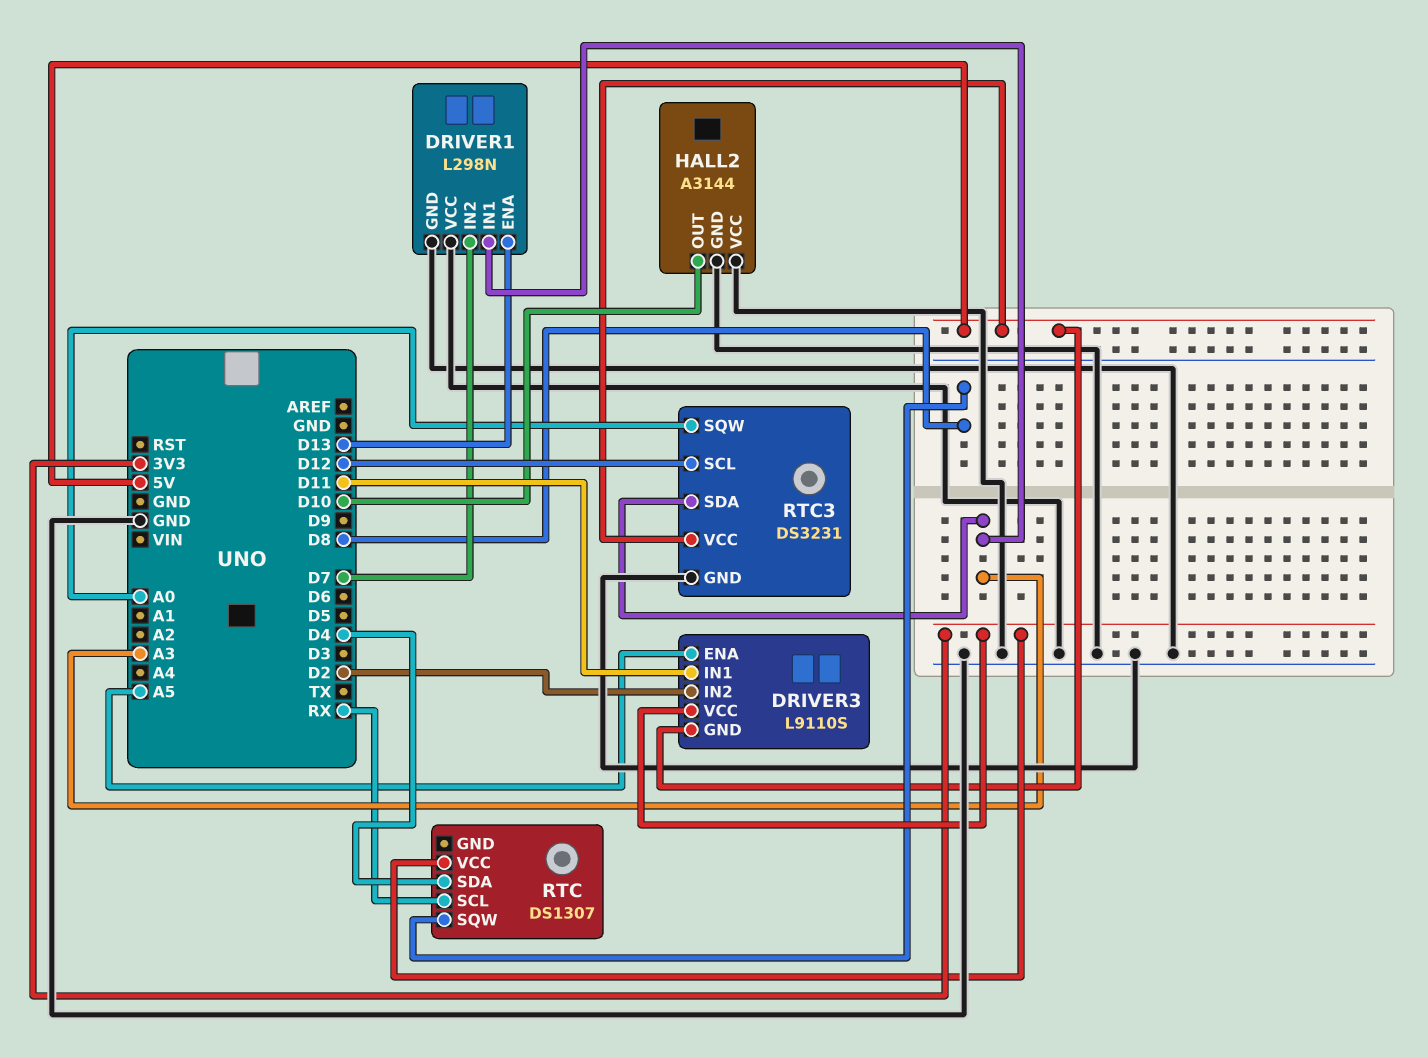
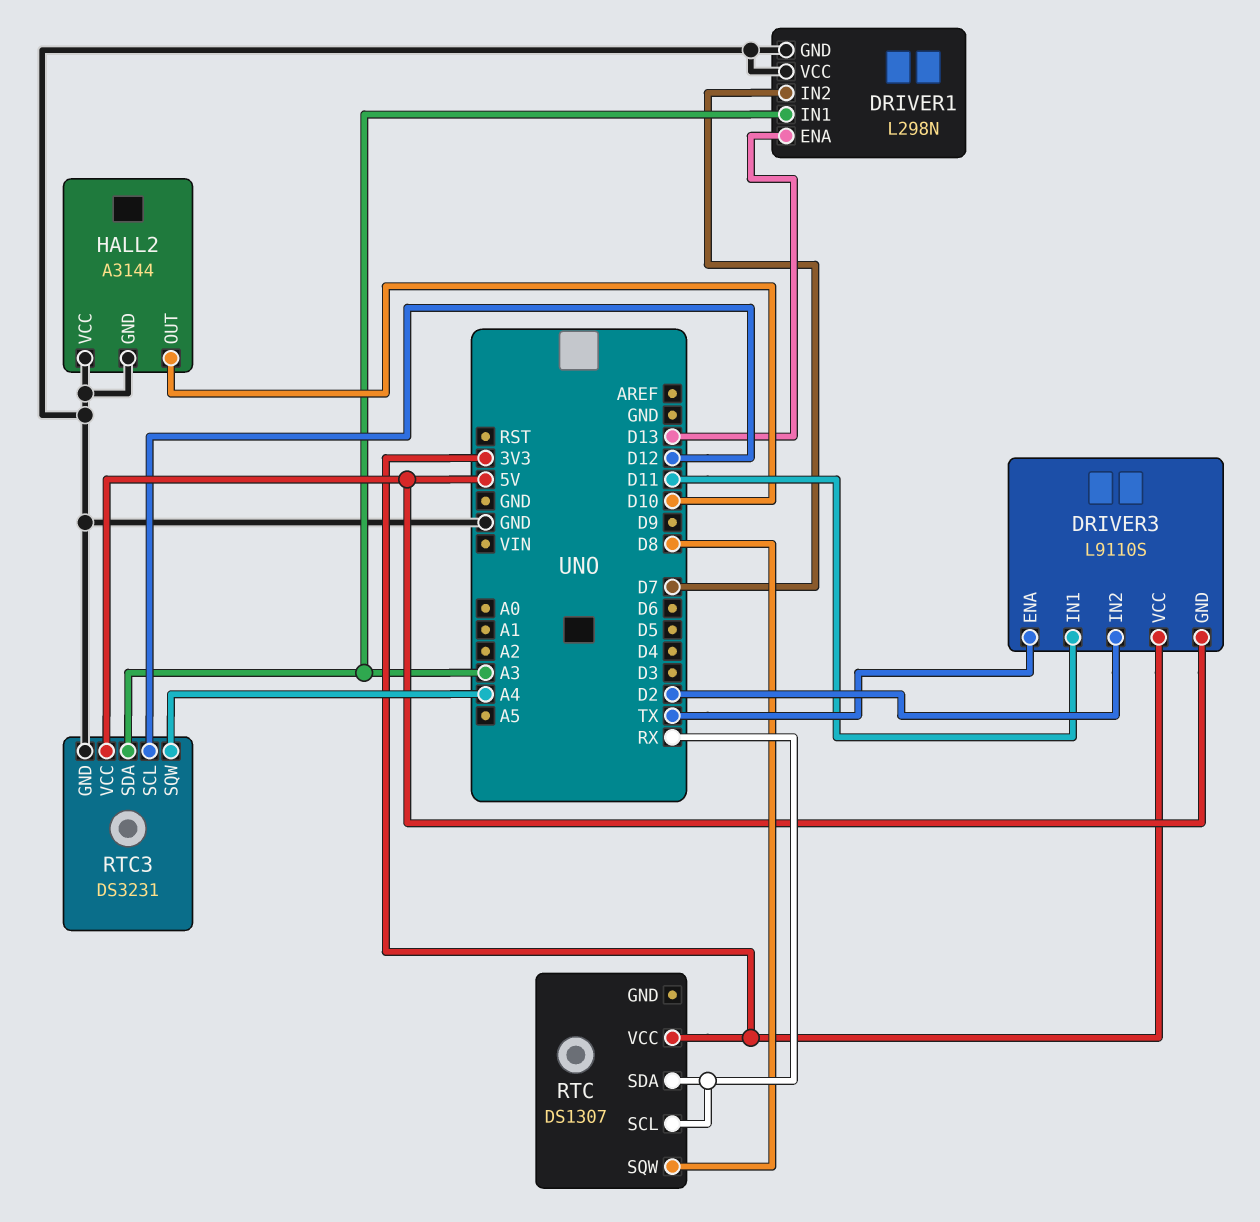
DRIVER3 pin ENA: A5 -> TX
RTC pin SDA: D4 -> RX
RTC3 pin SQW: A0 -> A4

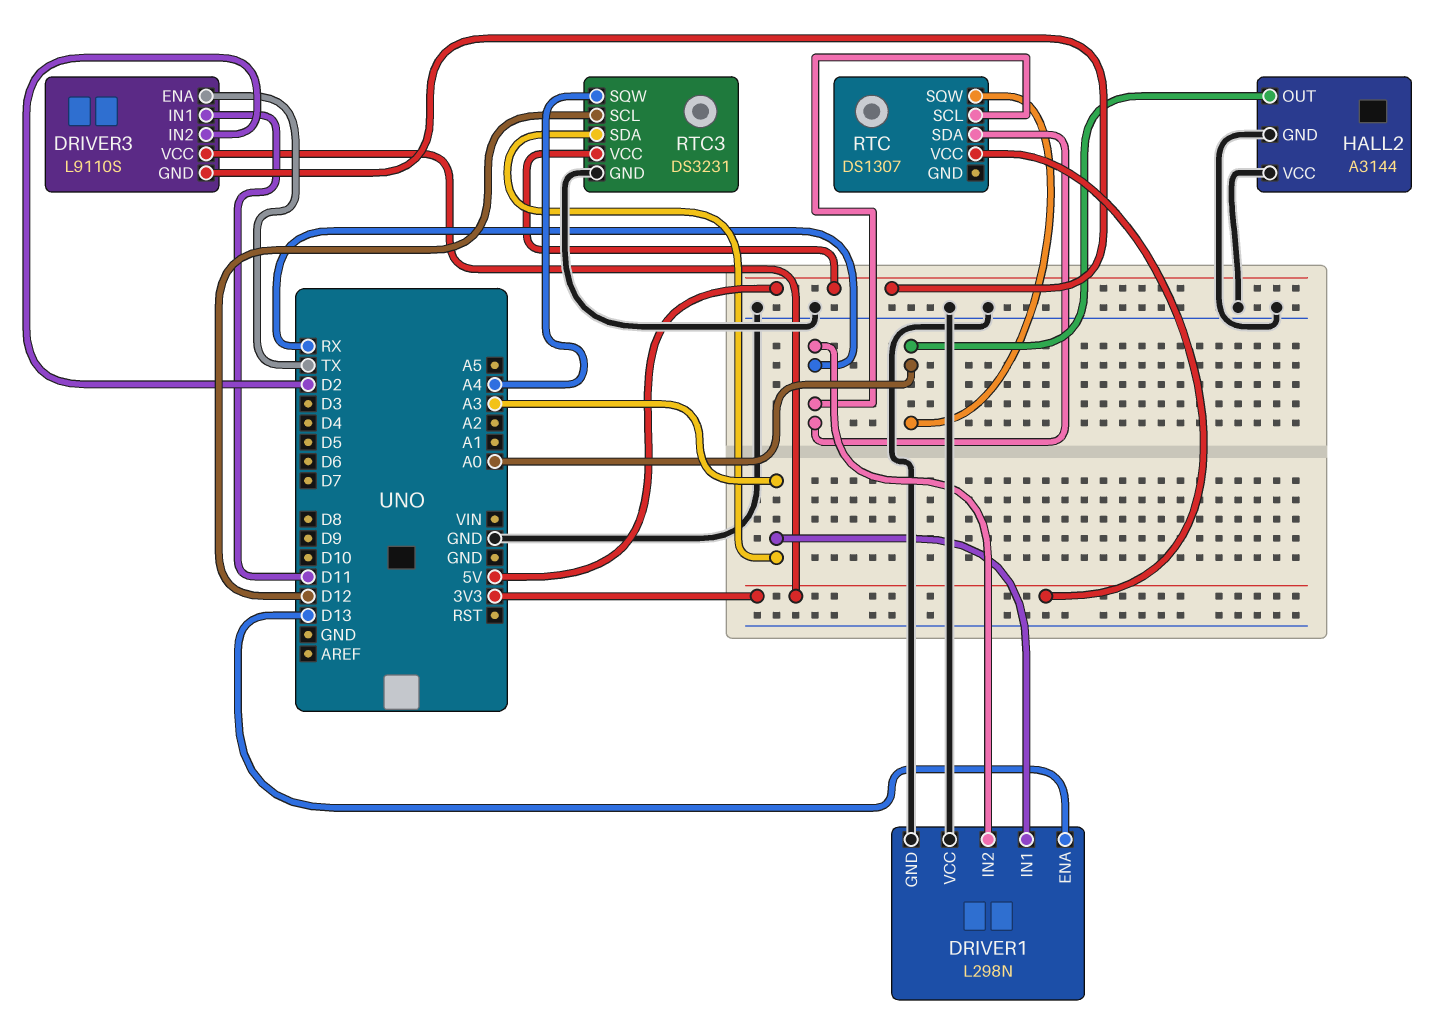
DRIVER1 pin IN2: D7 -> RX
HALL2 pin OUT: D10 -> A0
RTC pin SQW: D8 -> A0

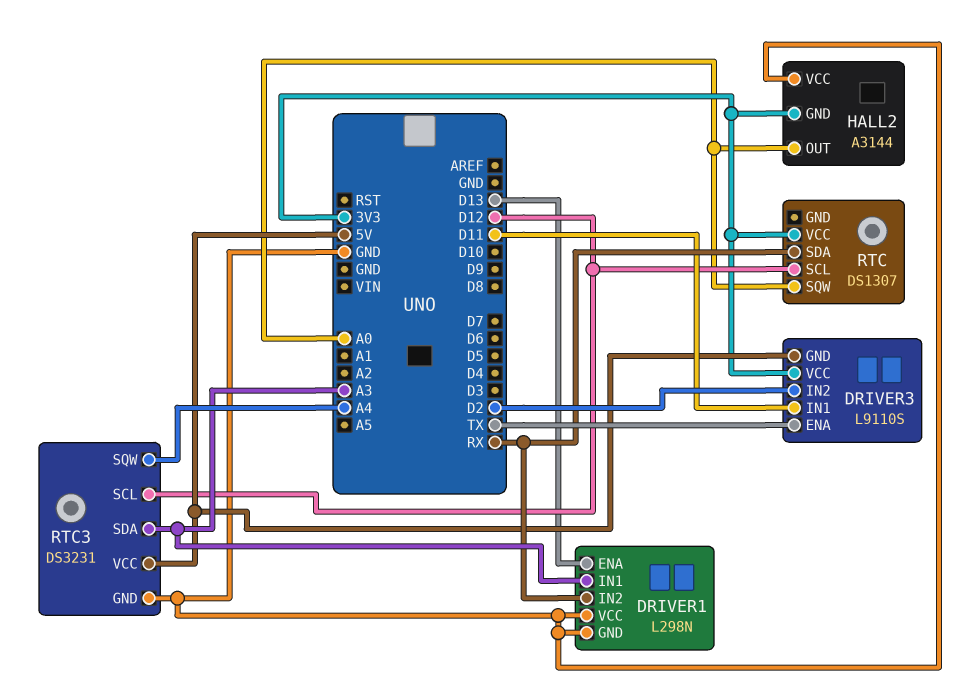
HALL2 pin GND: GND -> 3V3
RTC pin SCL: RX -> D12

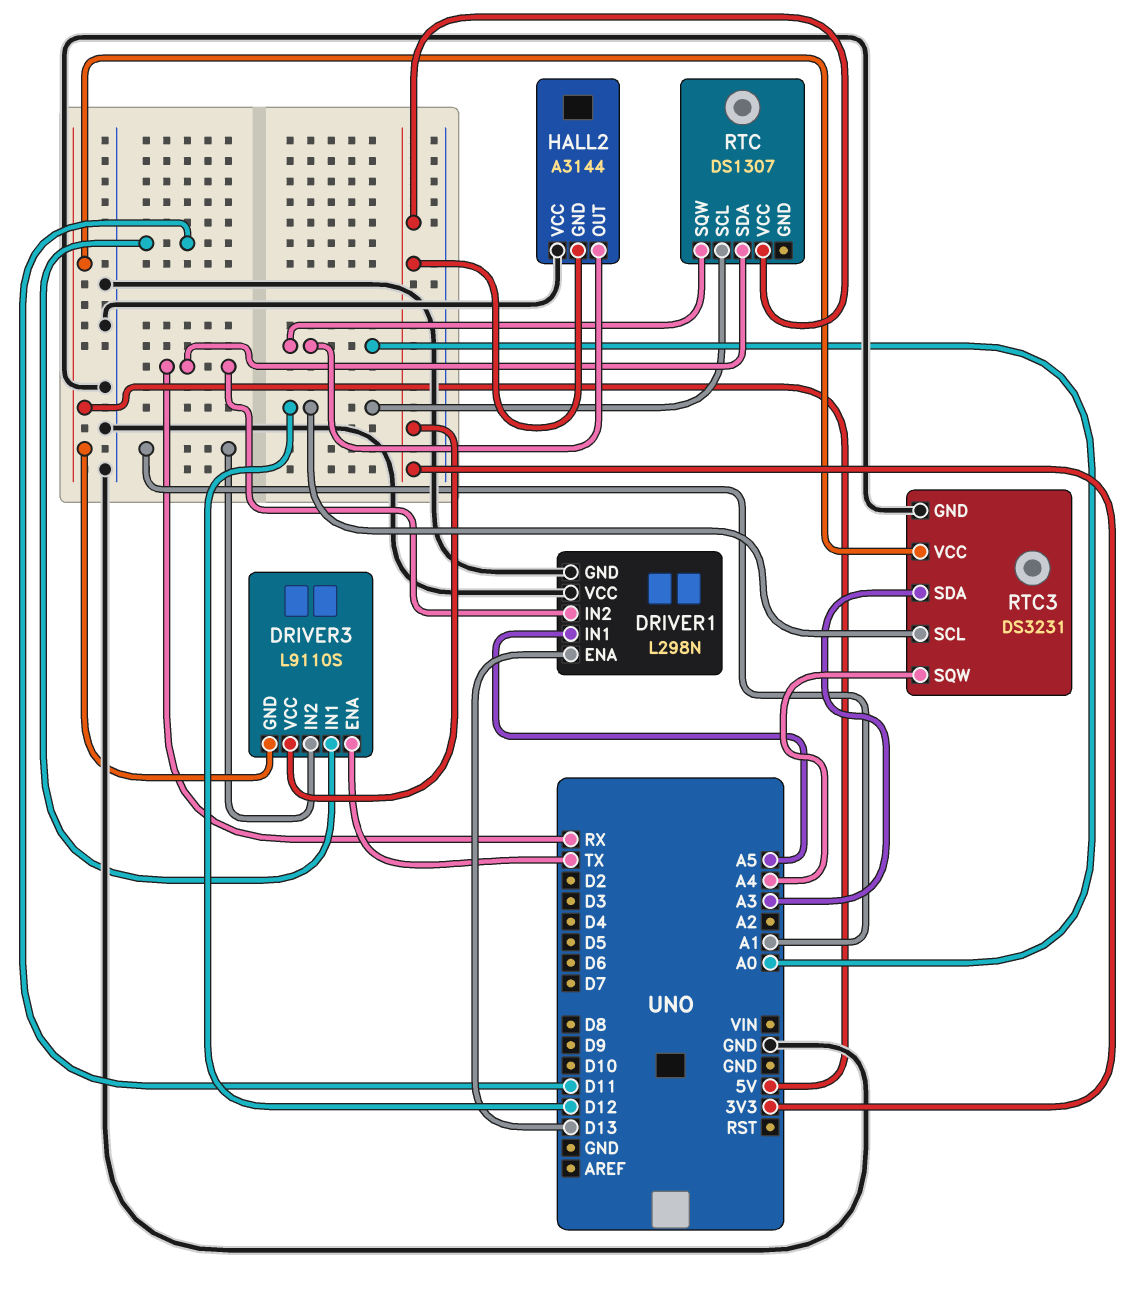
DRIVER1 pin IN1: A3 -> A5
DRIVER3 pin IN2: D2 -> A1

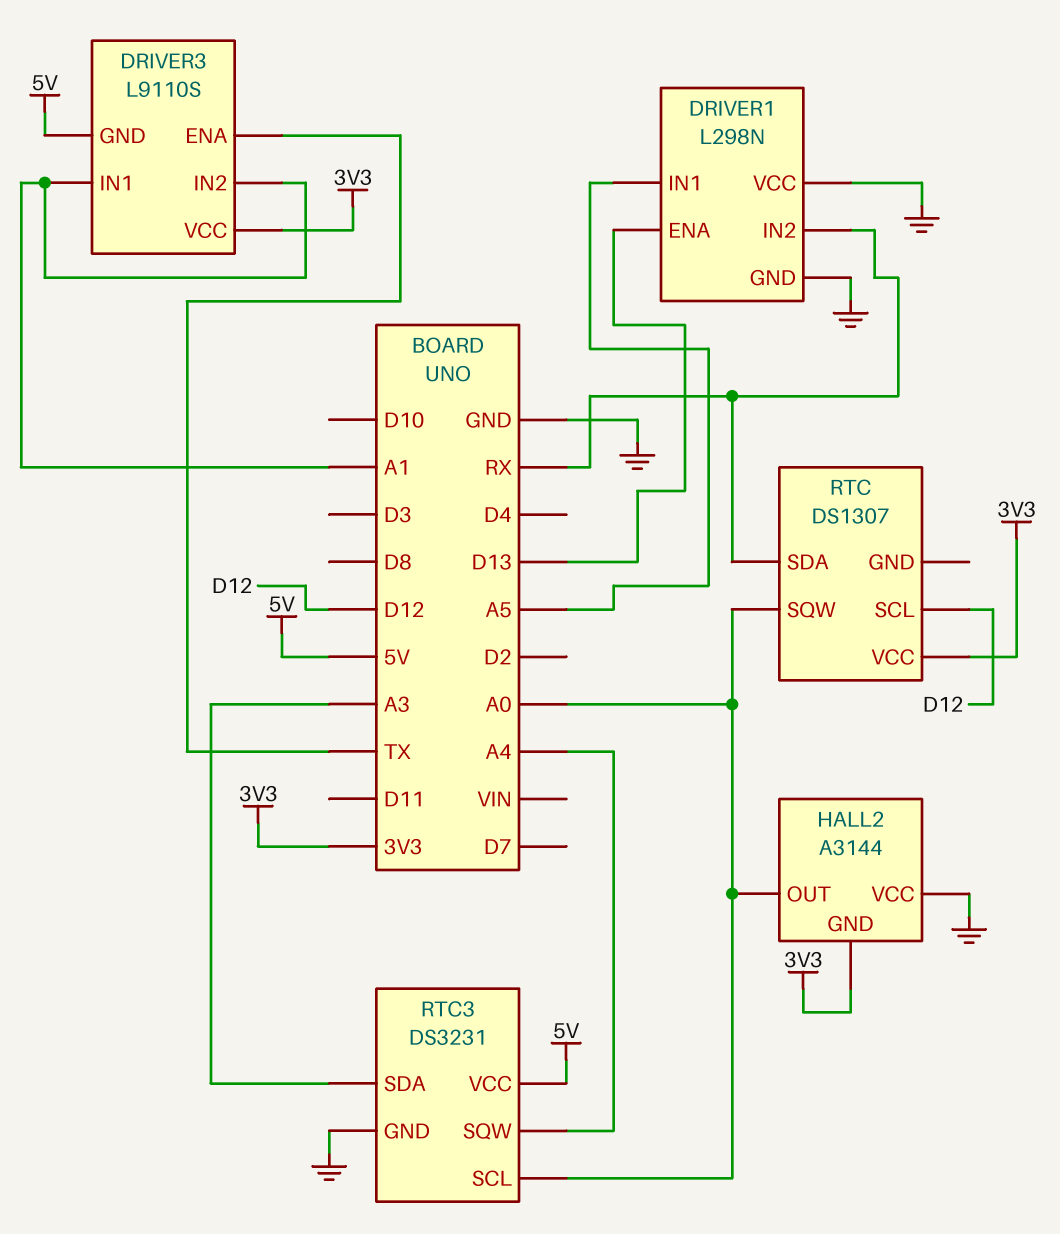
DRIVER3 pin IN1: D11 -> A1
RTC3 pin SCL: D12 -> A0

